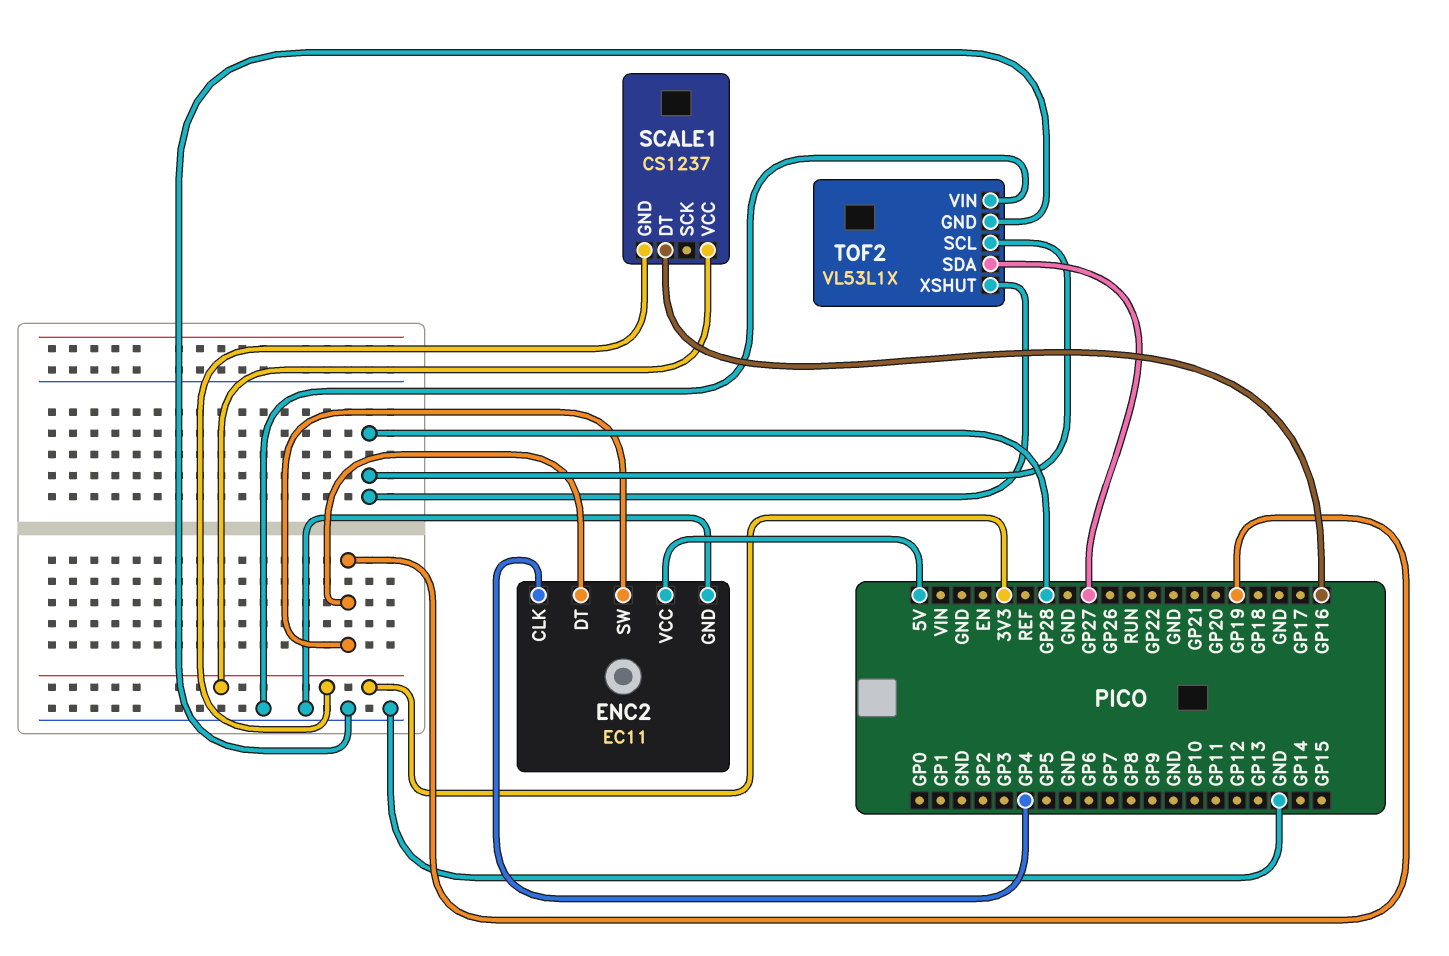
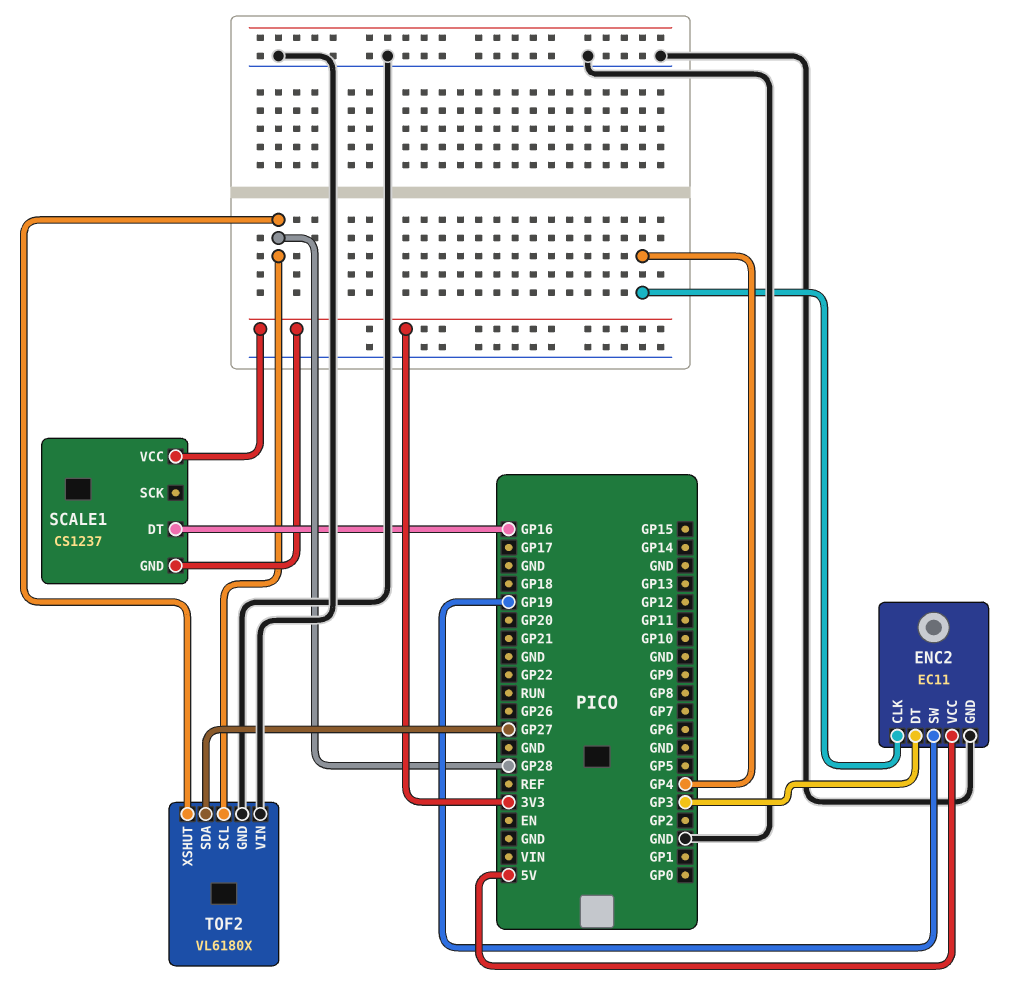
ENC2 pin DT: GP19 -> GP3
TOF2: VL53L1X -> VL6180X

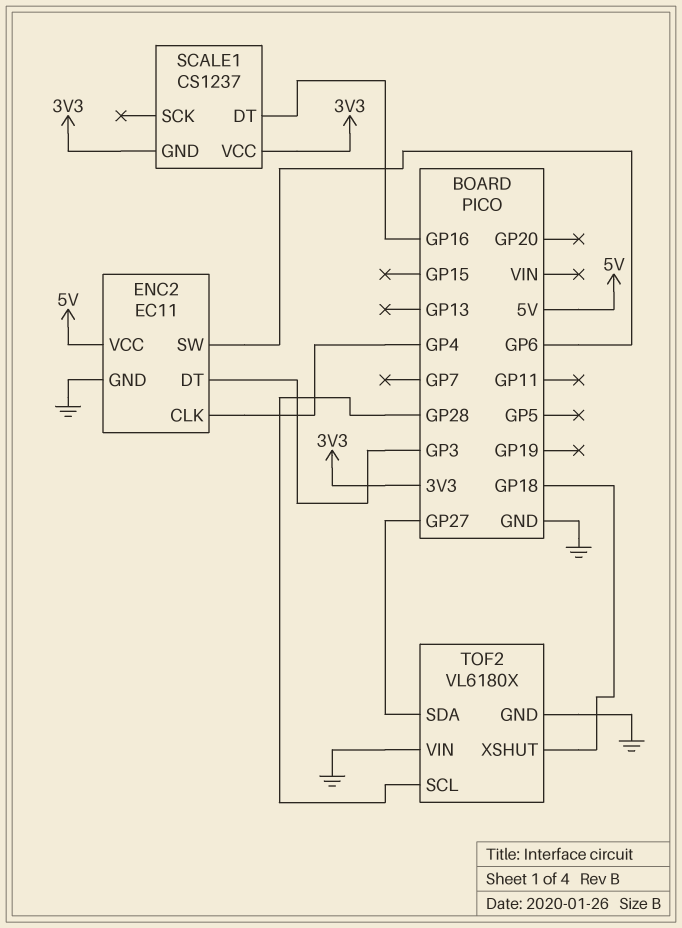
ENC2 pin SW: GP19 -> GP6
TOF2 pin XSHUT: GP28 -> GP18

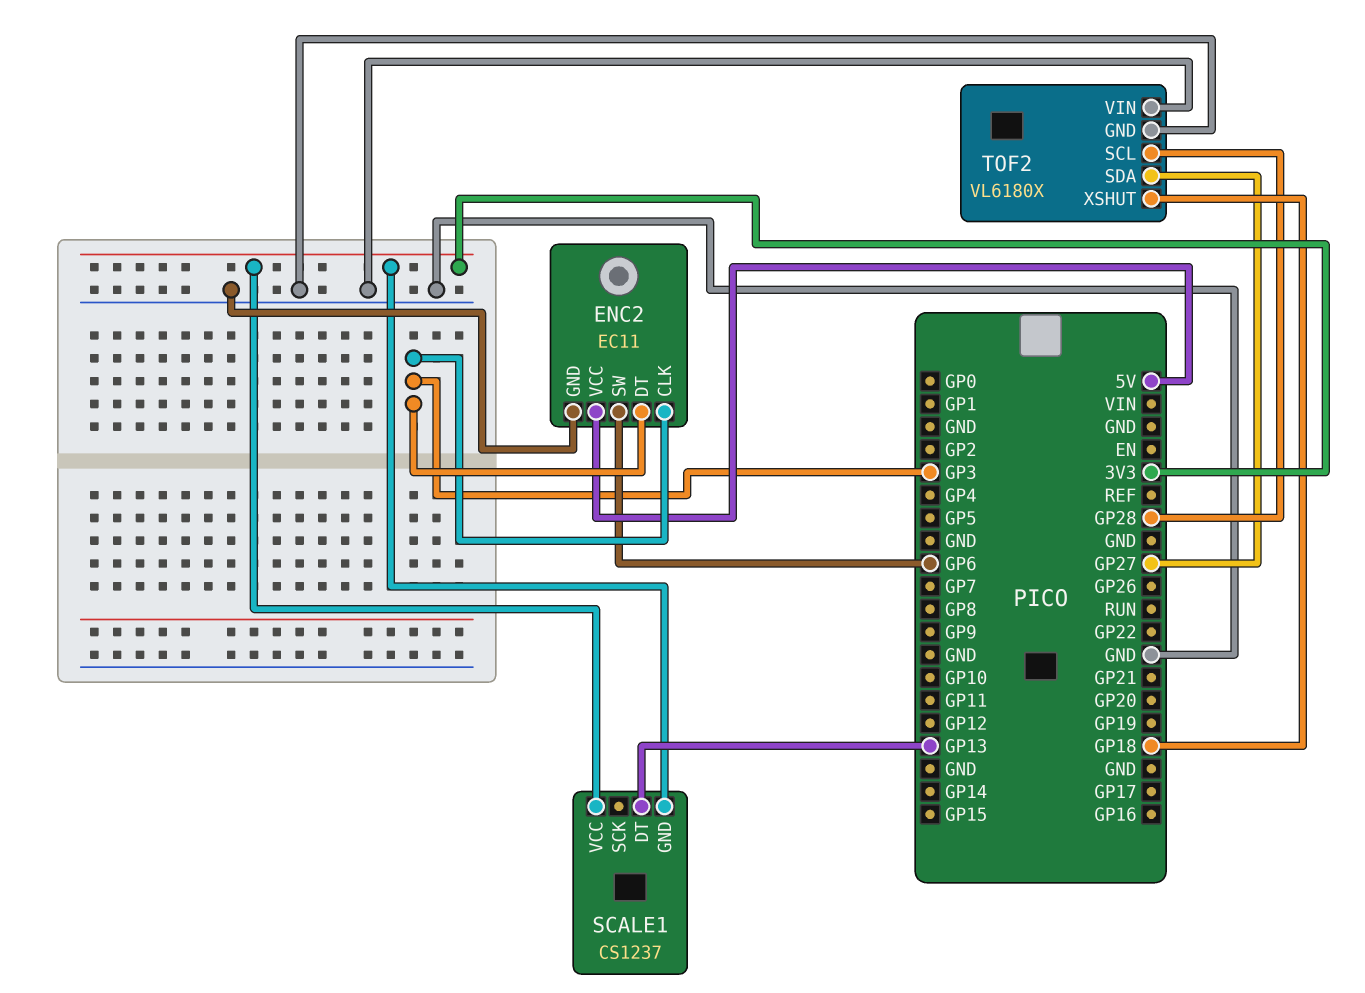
ENC2 pin CLK: GP4 -> GP3
SCALE1 pin DT: GP16 -> GP13

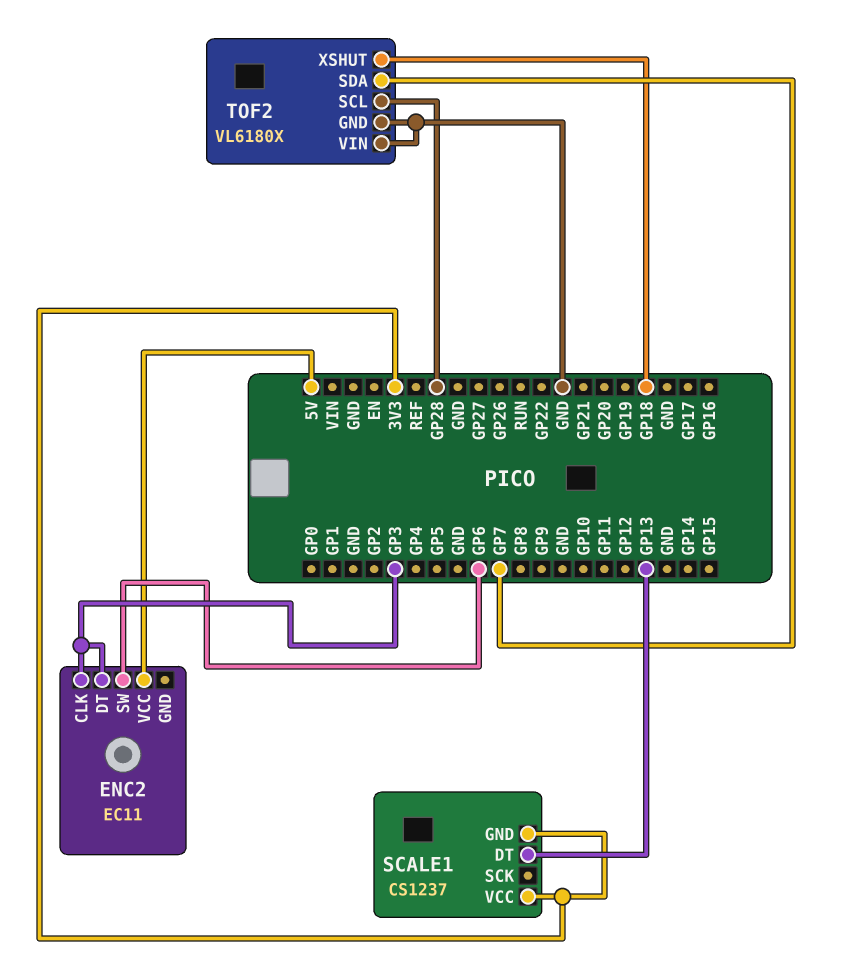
ENC2 pin GND: GND -> none
TOF2 pin SDA: GP27 -> GP7

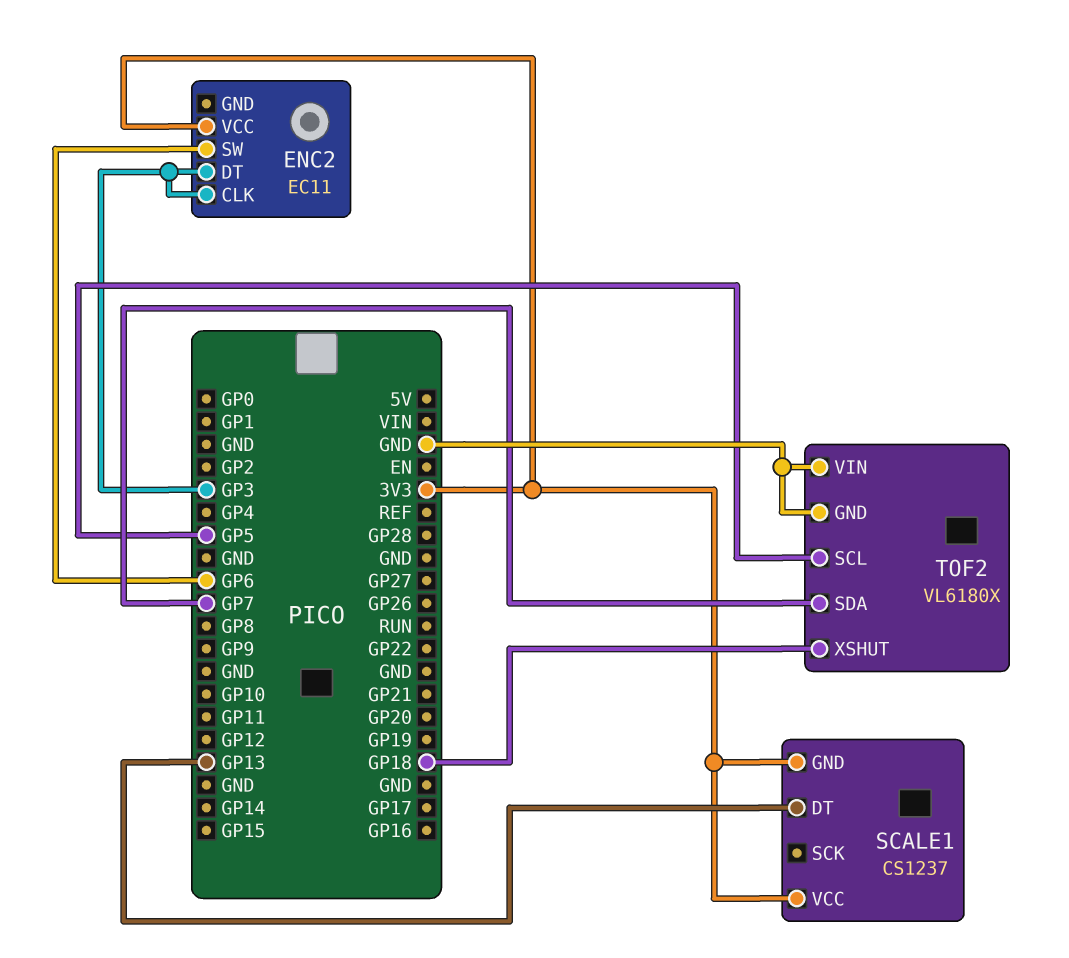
ENC2 pin VCC: 5V -> 3V3
TOF2 pin SCL: GP28 -> GP5

